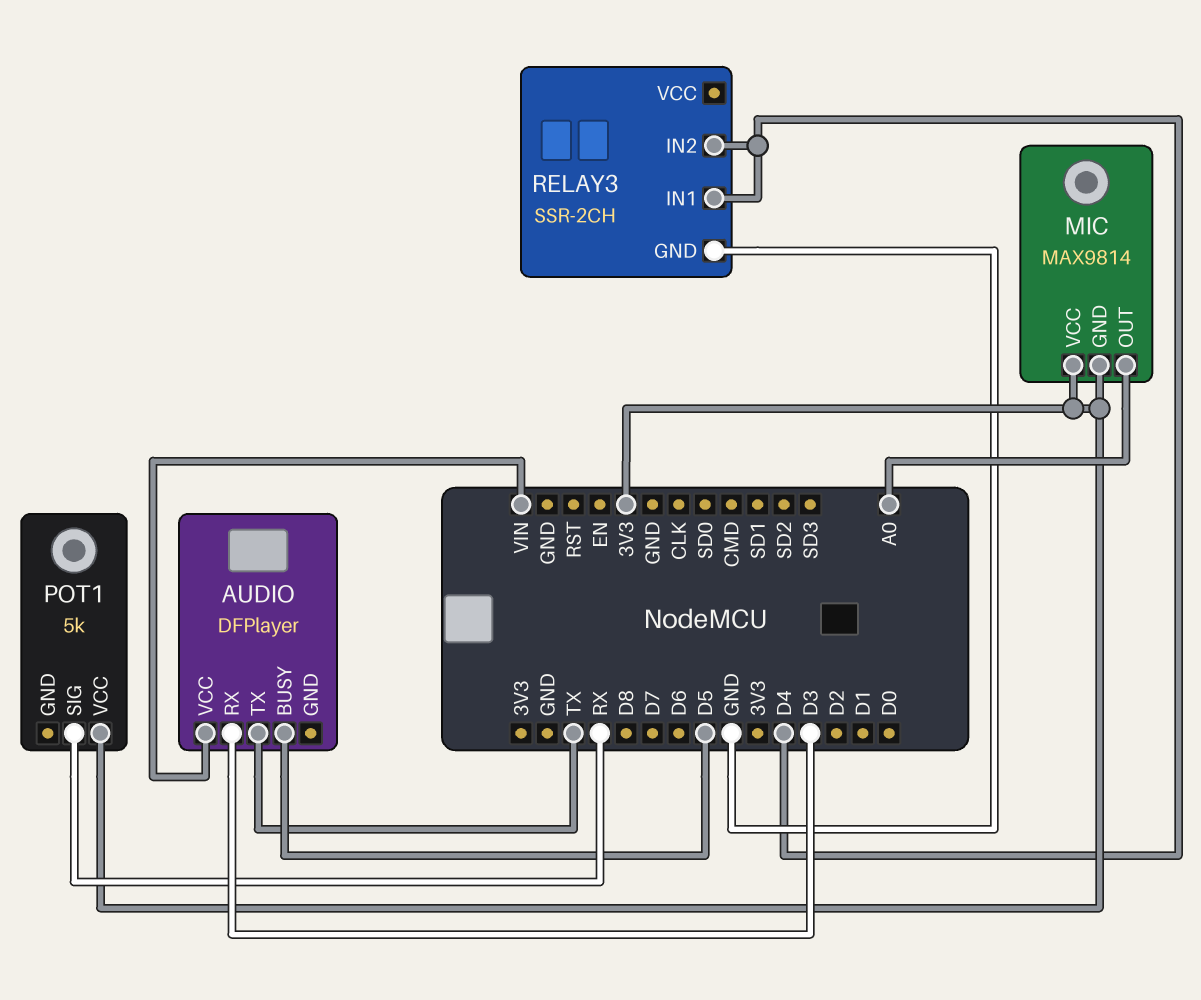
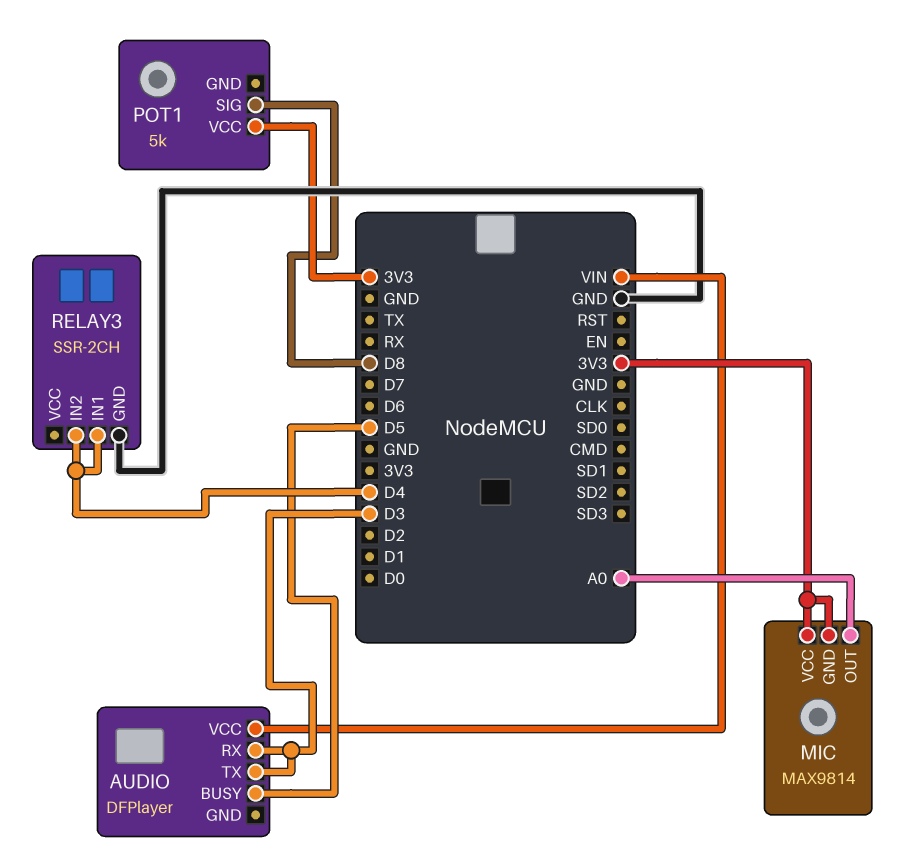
AUDIO pin TX: TX -> D3
POT1 pin SIG: RX -> D8

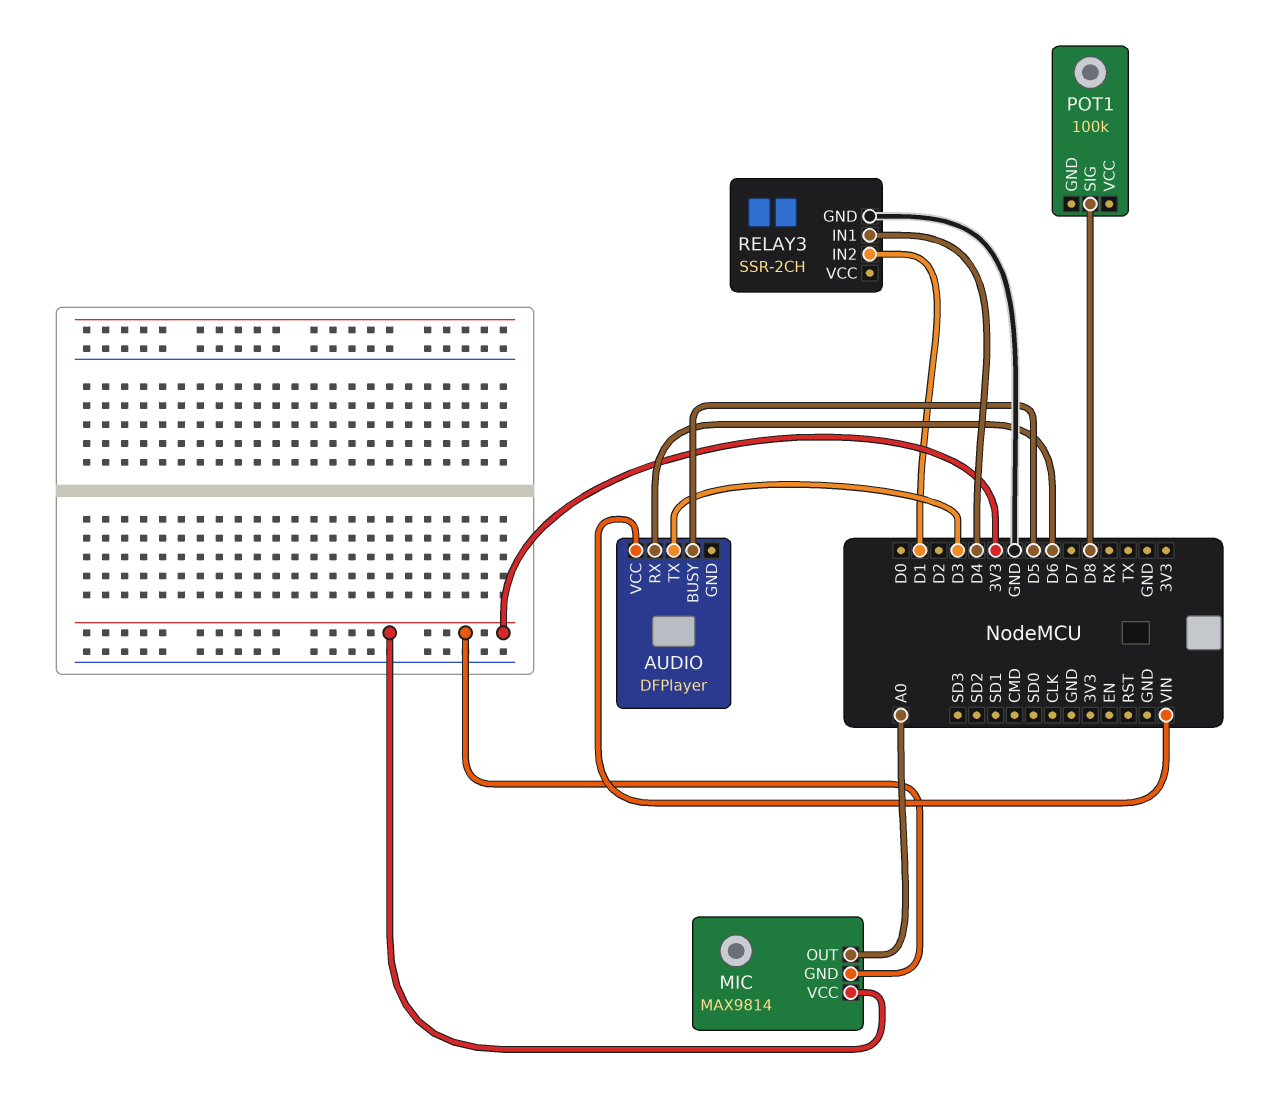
AUDIO pin RX: D3 -> D6
POT1: 5k -> 100k
POT1 pin VCC: 3V3 -> none
RELAY3 pin IN2: D4 -> D1

